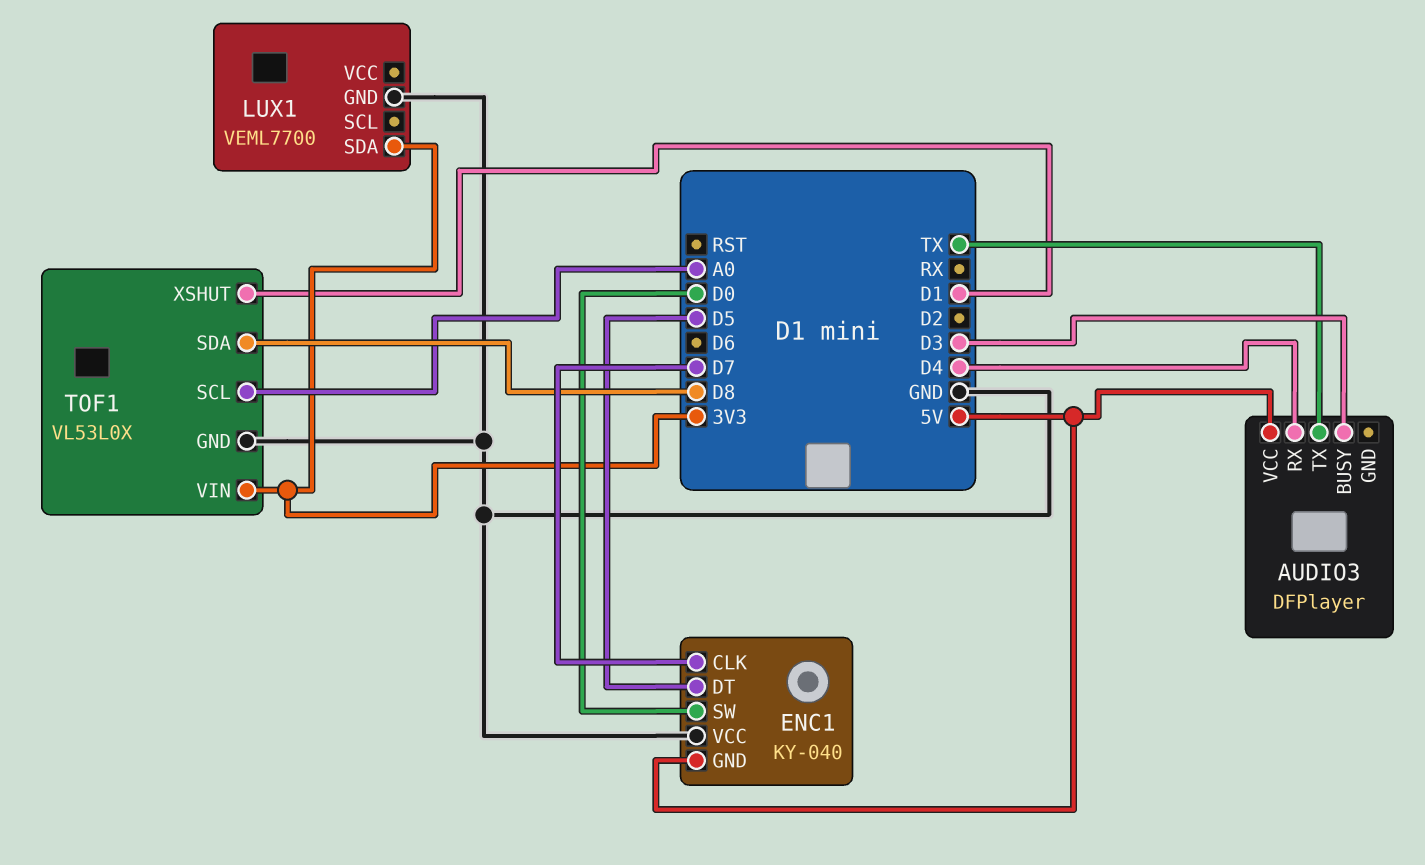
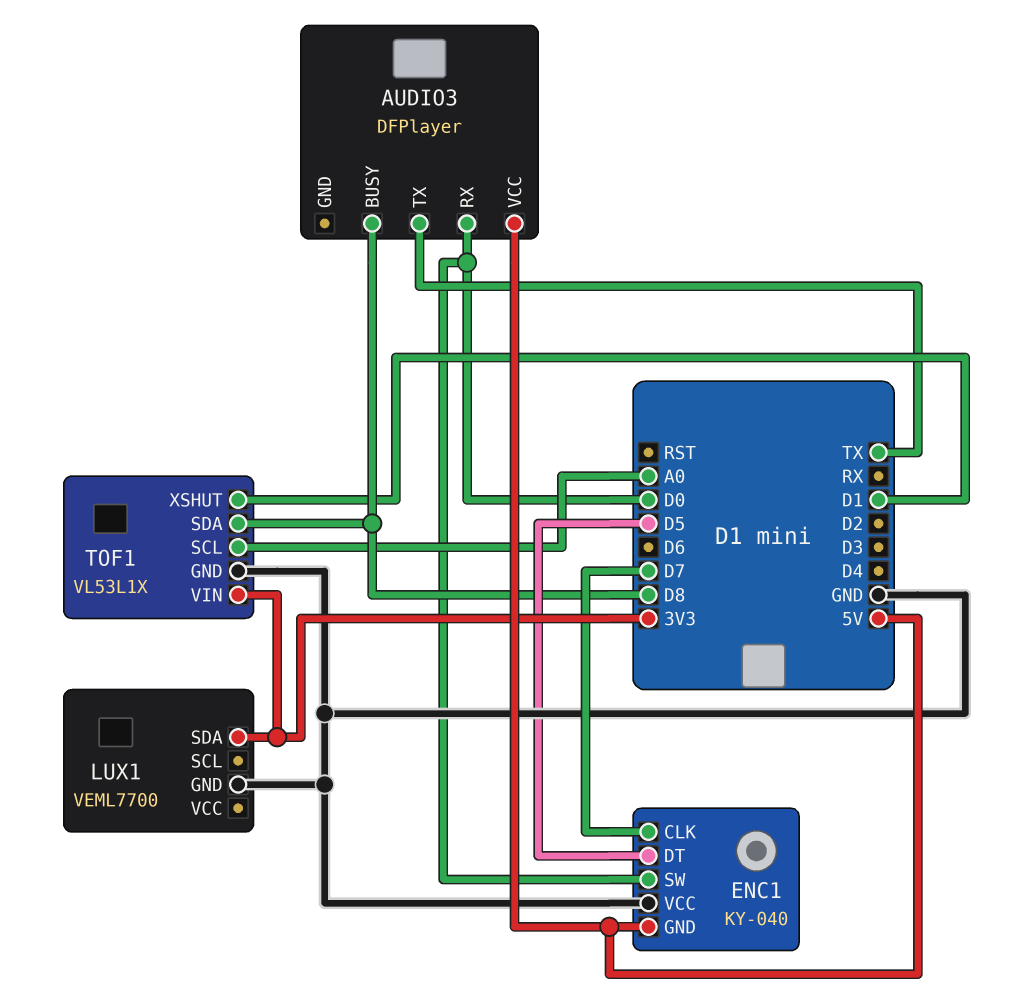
AUDIO3 pin BUSY: D3 -> D8
AUDIO3 pin RX: D4 -> D0
TOF1: VL53L0X -> VL53L1X

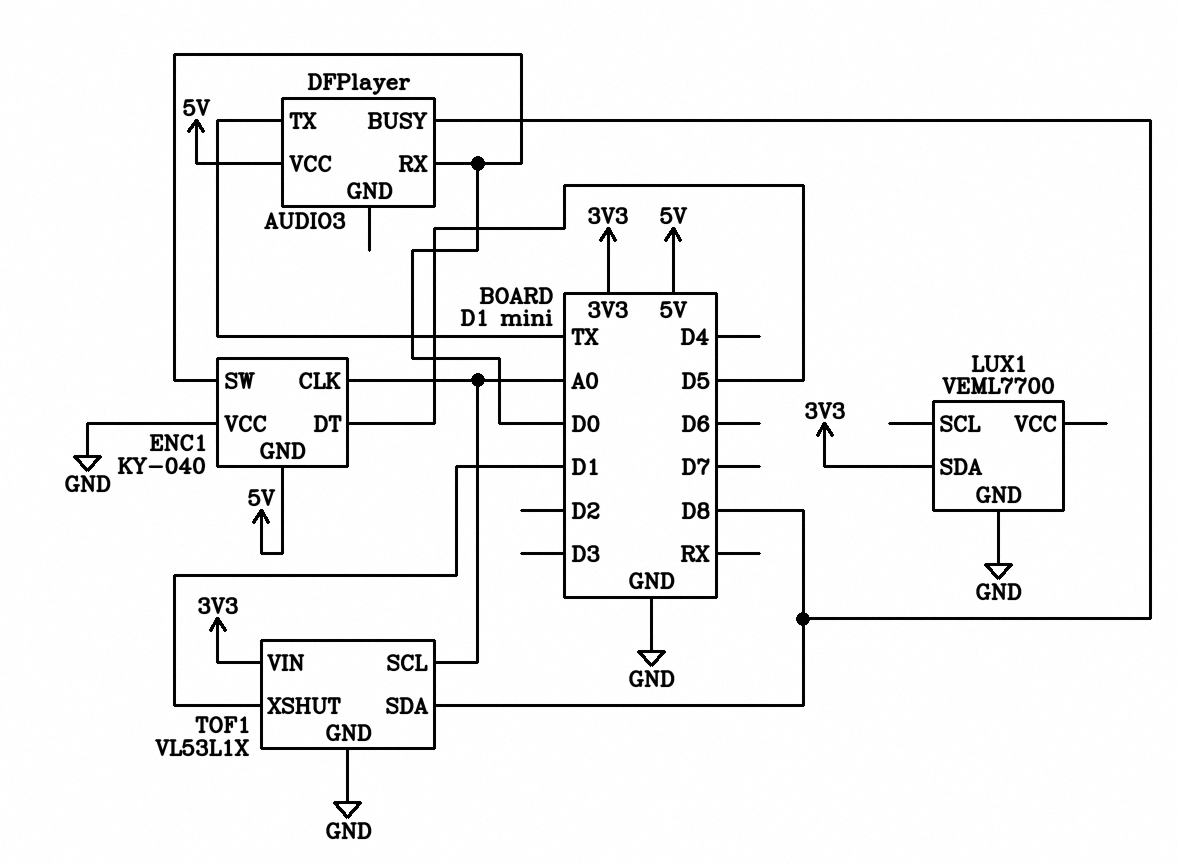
ENC1 pin CLK: D7 -> A0

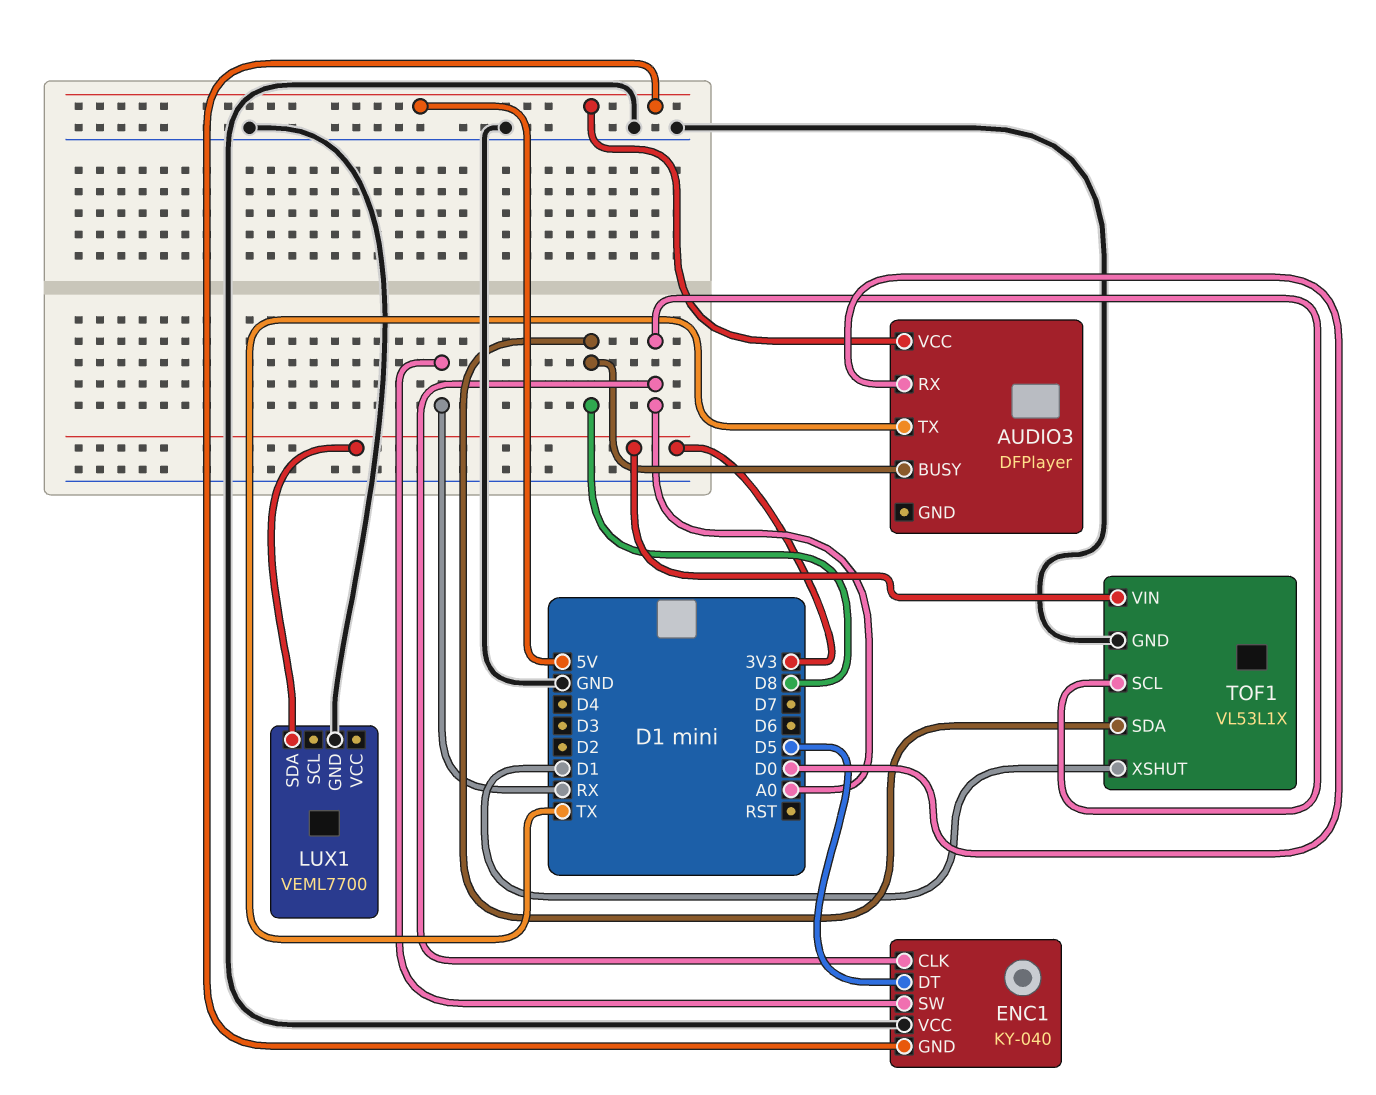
ENC1 pin SW: D0 -> RX

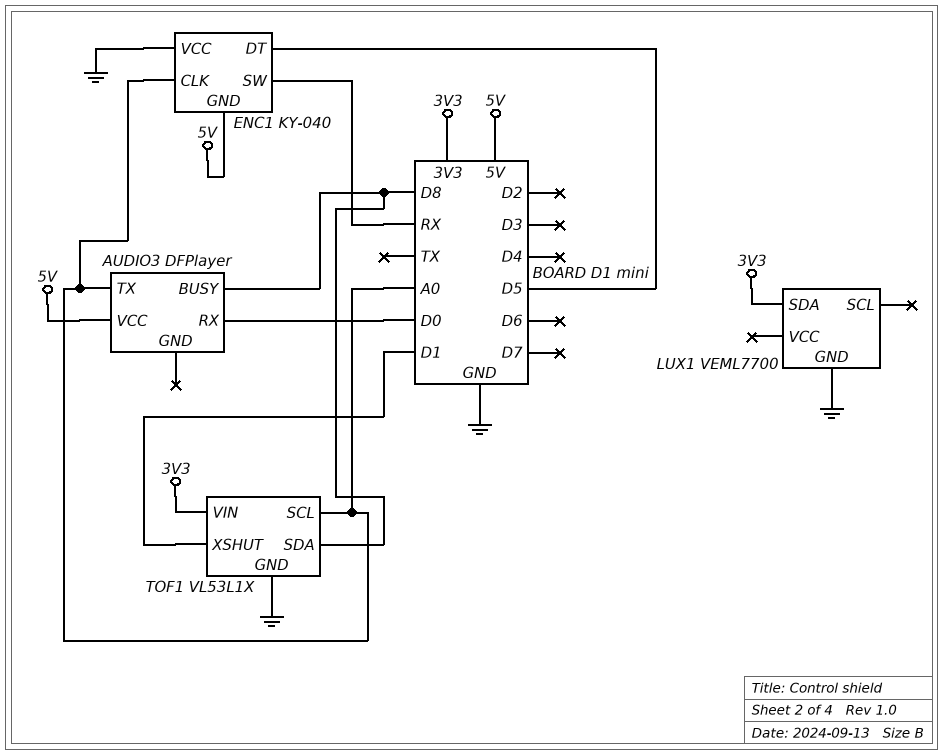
AUDIO3 pin TX: TX -> A0

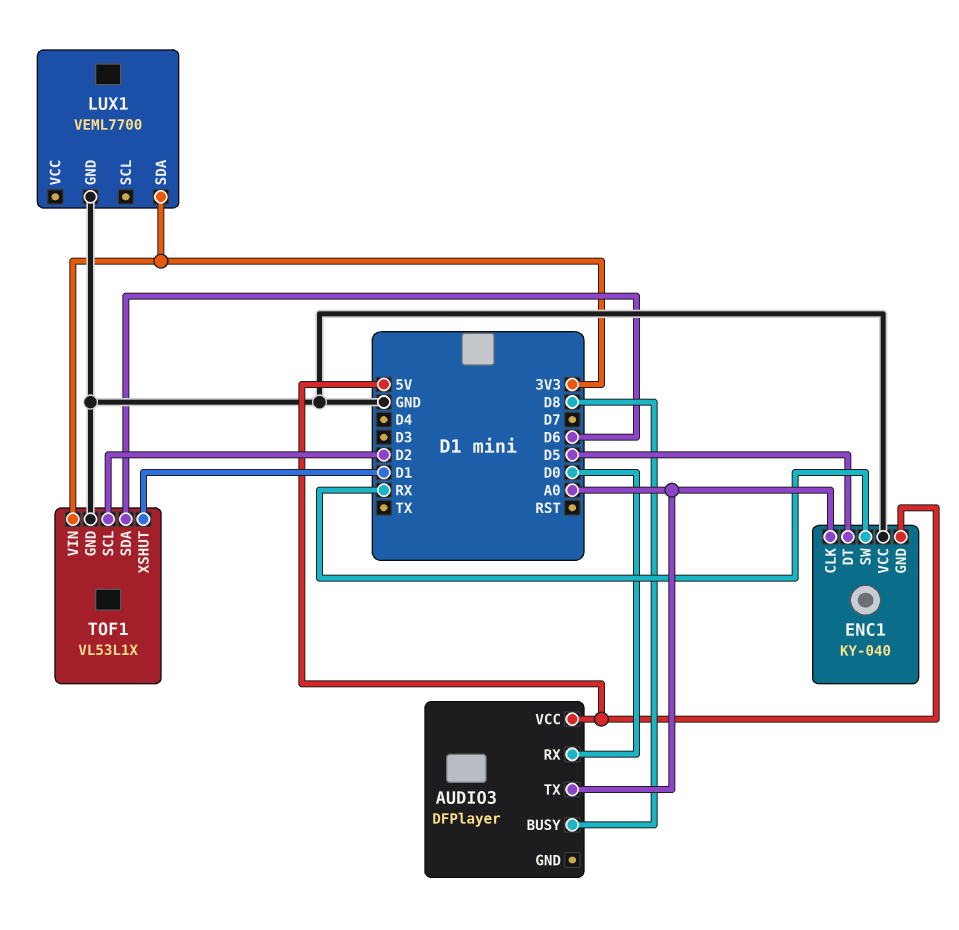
TOF1 pin SCL: A0 -> D2
TOF1 pin SDA: D8 -> D6

